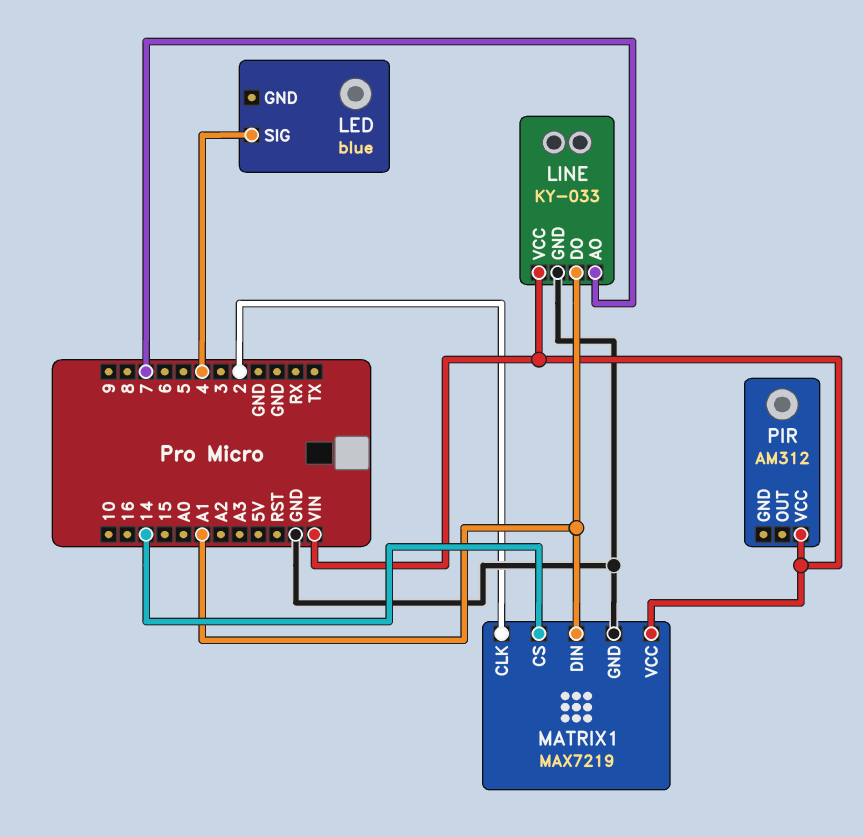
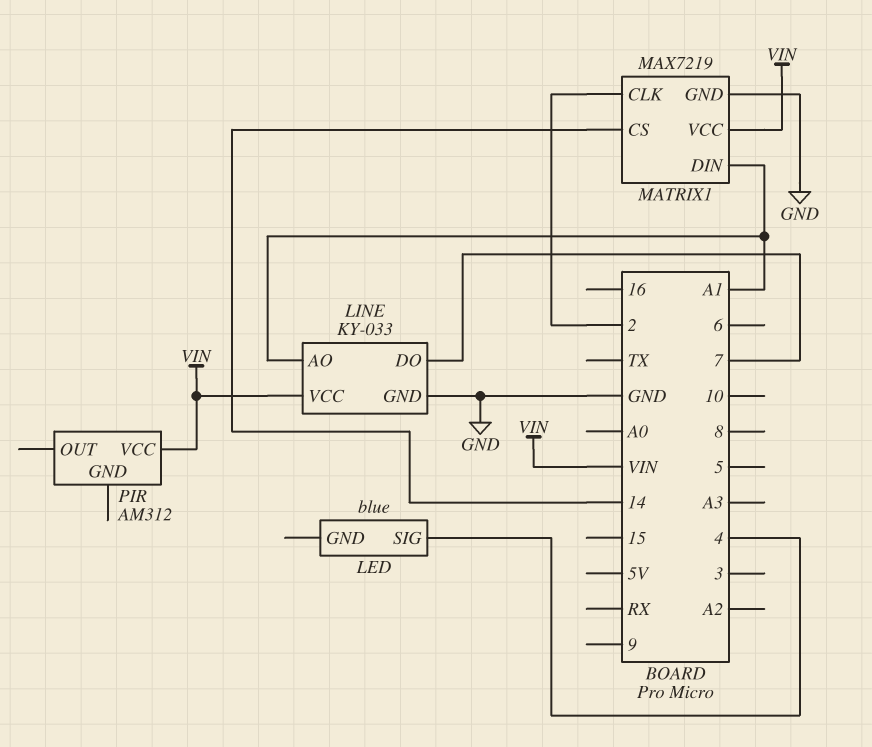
LINE pin AO: 7 -> A1
LINE pin DO: A1 -> 7

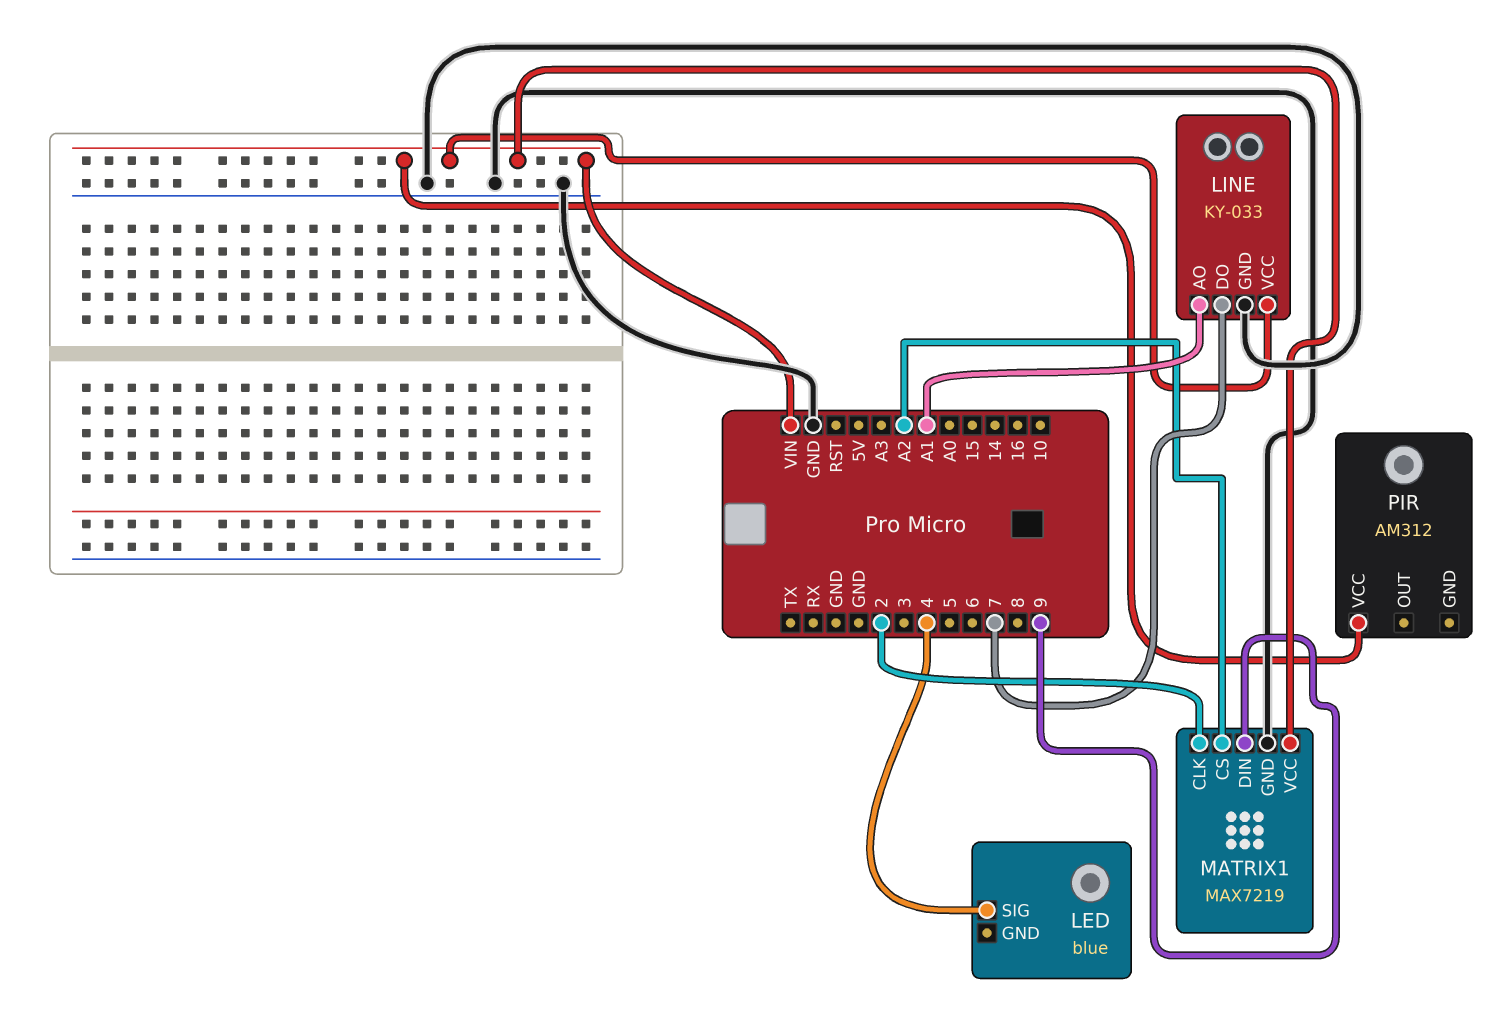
MATRIX1 pin CS: 14 -> A2
MATRIX1 pin DIN: A1 -> 9

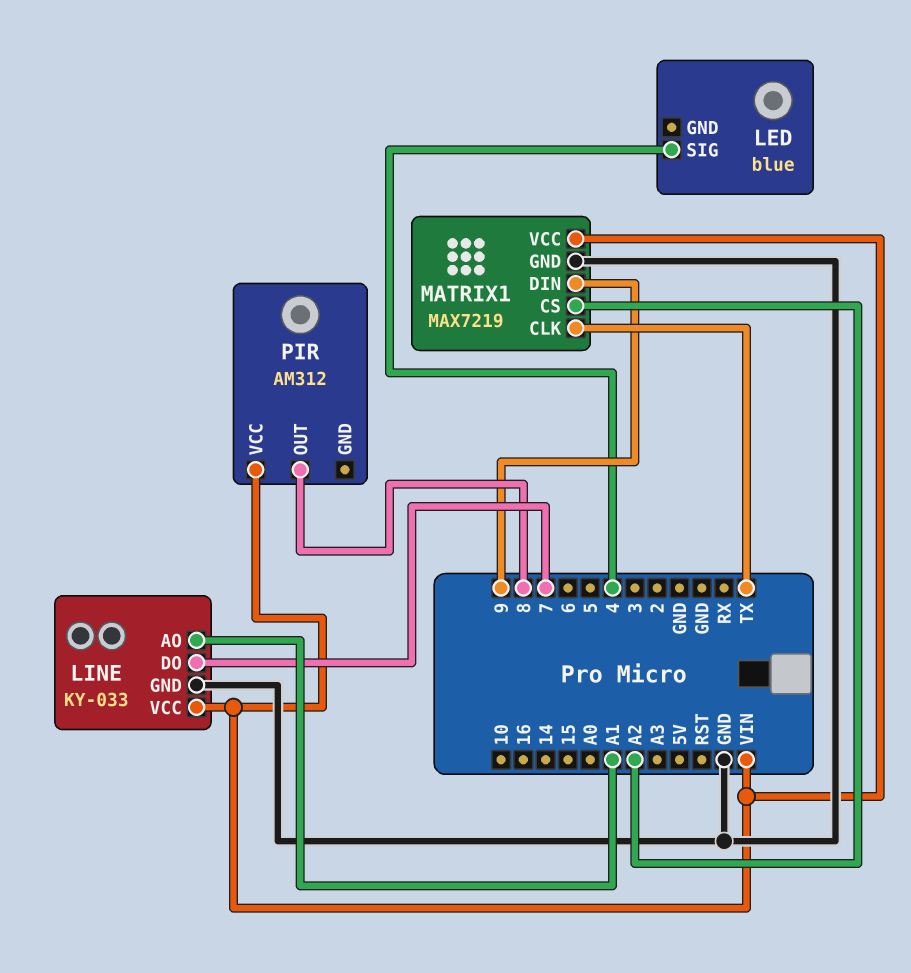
MATRIX1 pin CLK: 2 -> TX
PIR pin OUT: none -> 8

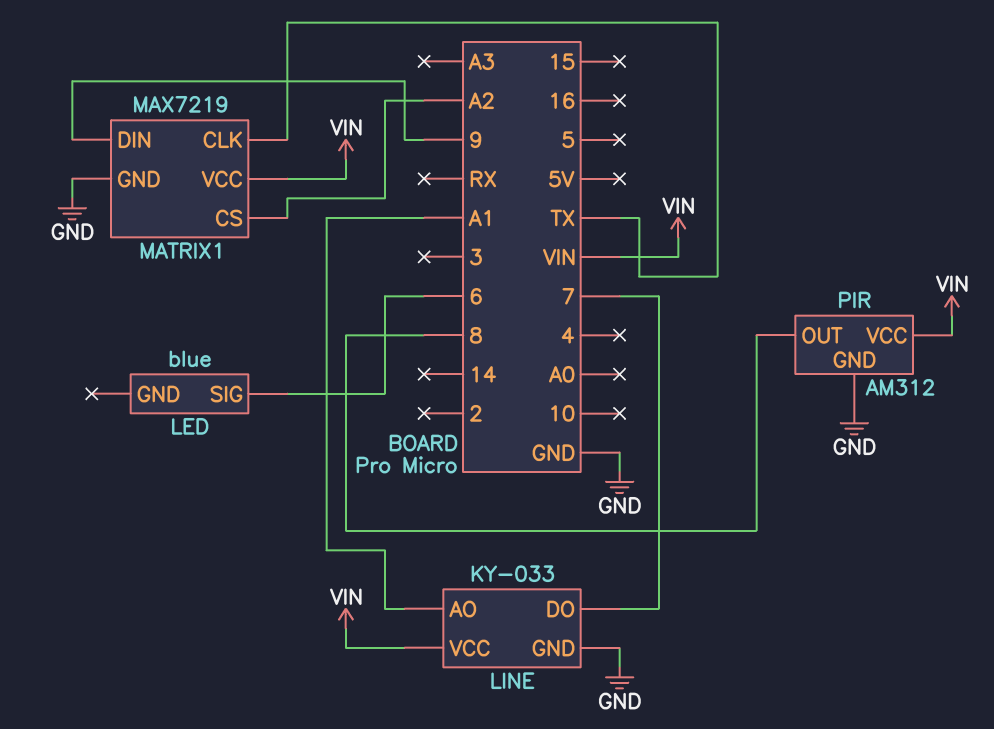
LED pin SIG: 4 -> 6
PIR pin GND: none -> GND

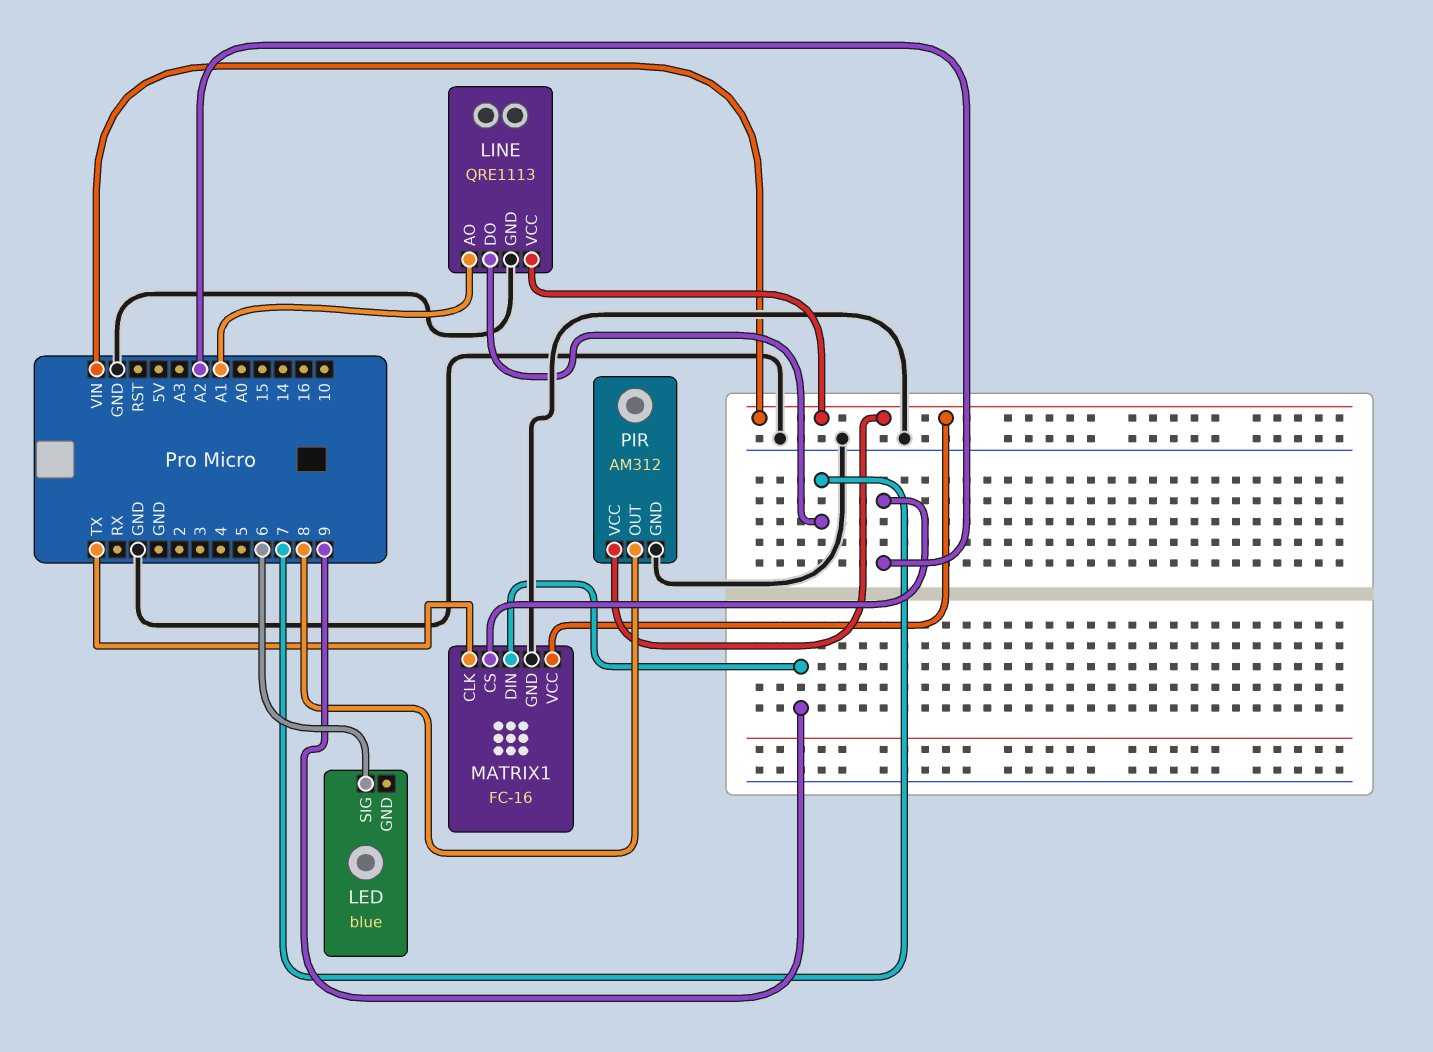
LINE: KY-033 -> QRE1113
MATRIX1: MAX7219 -> FC-16

